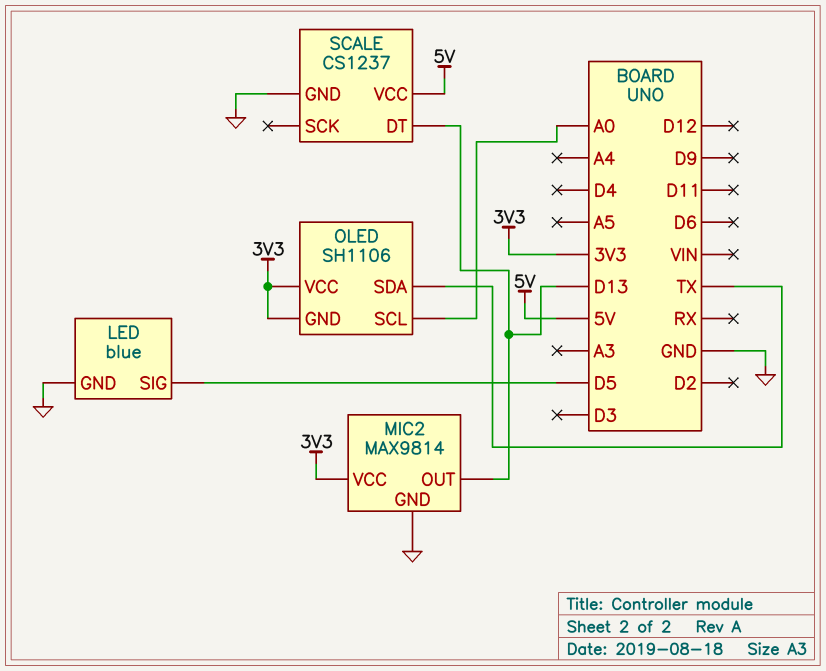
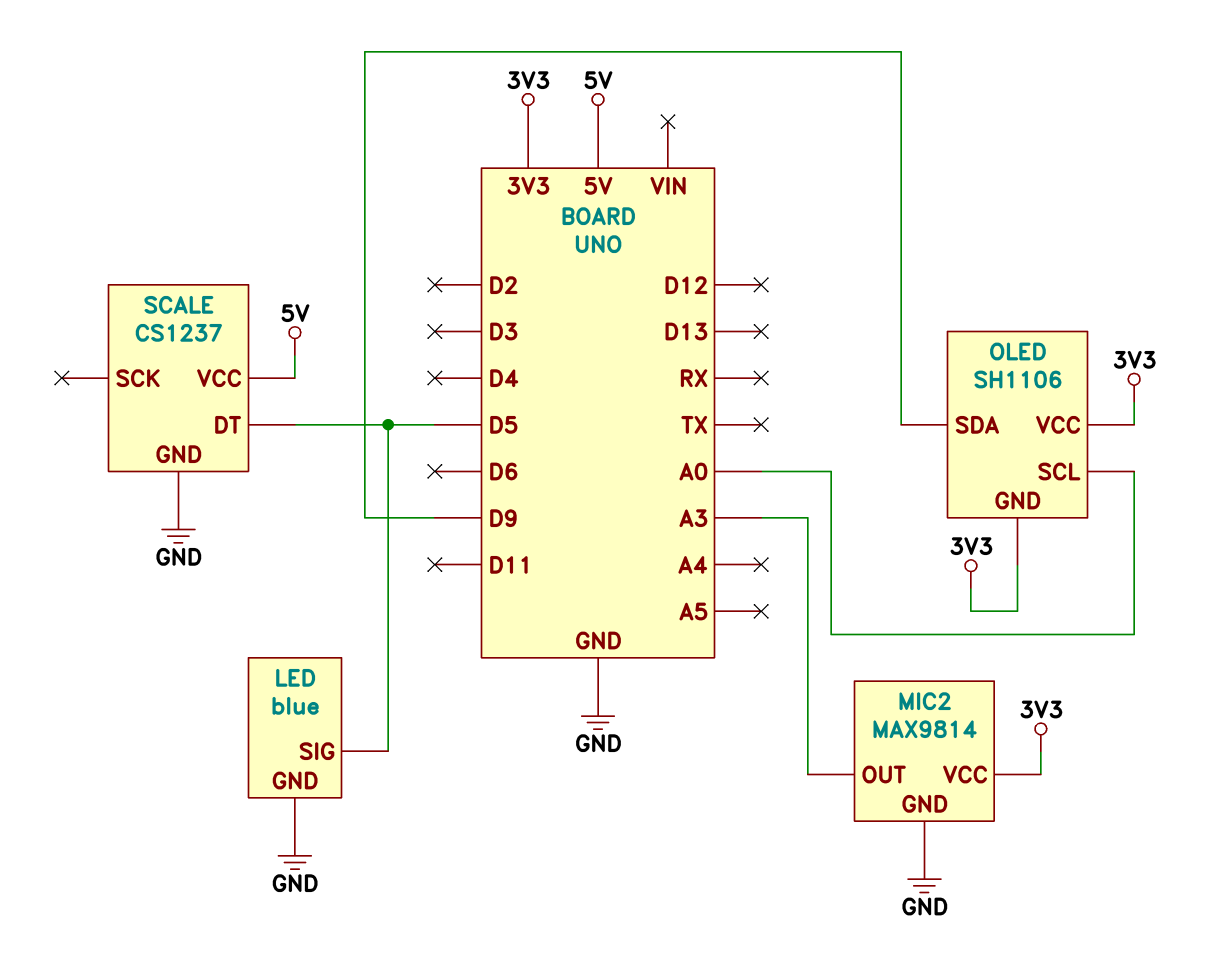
MIC2 pin OUT: D13 -> A3
OLED pin SDA: TX -> D9
SCALE pin DT: D13 -> D5

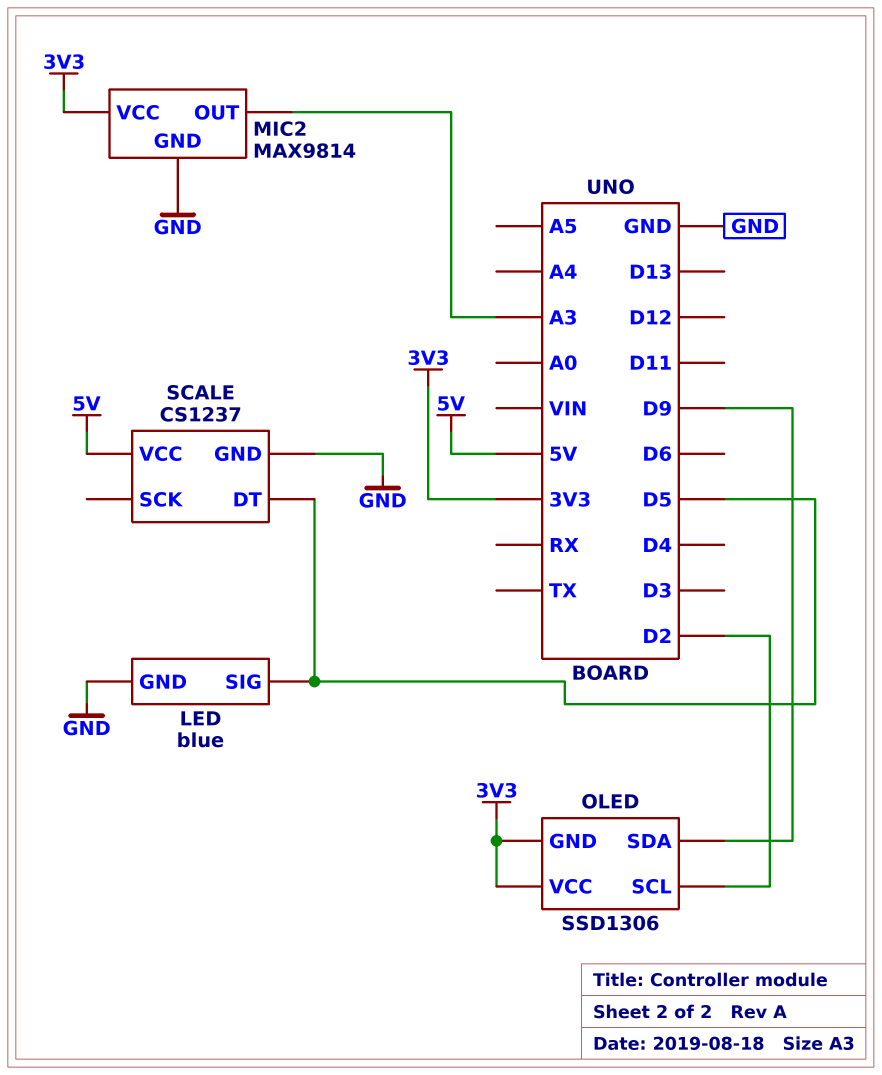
OLED: SH1106 -> SSD1306
OLED pin SCL: A0 -> D2

